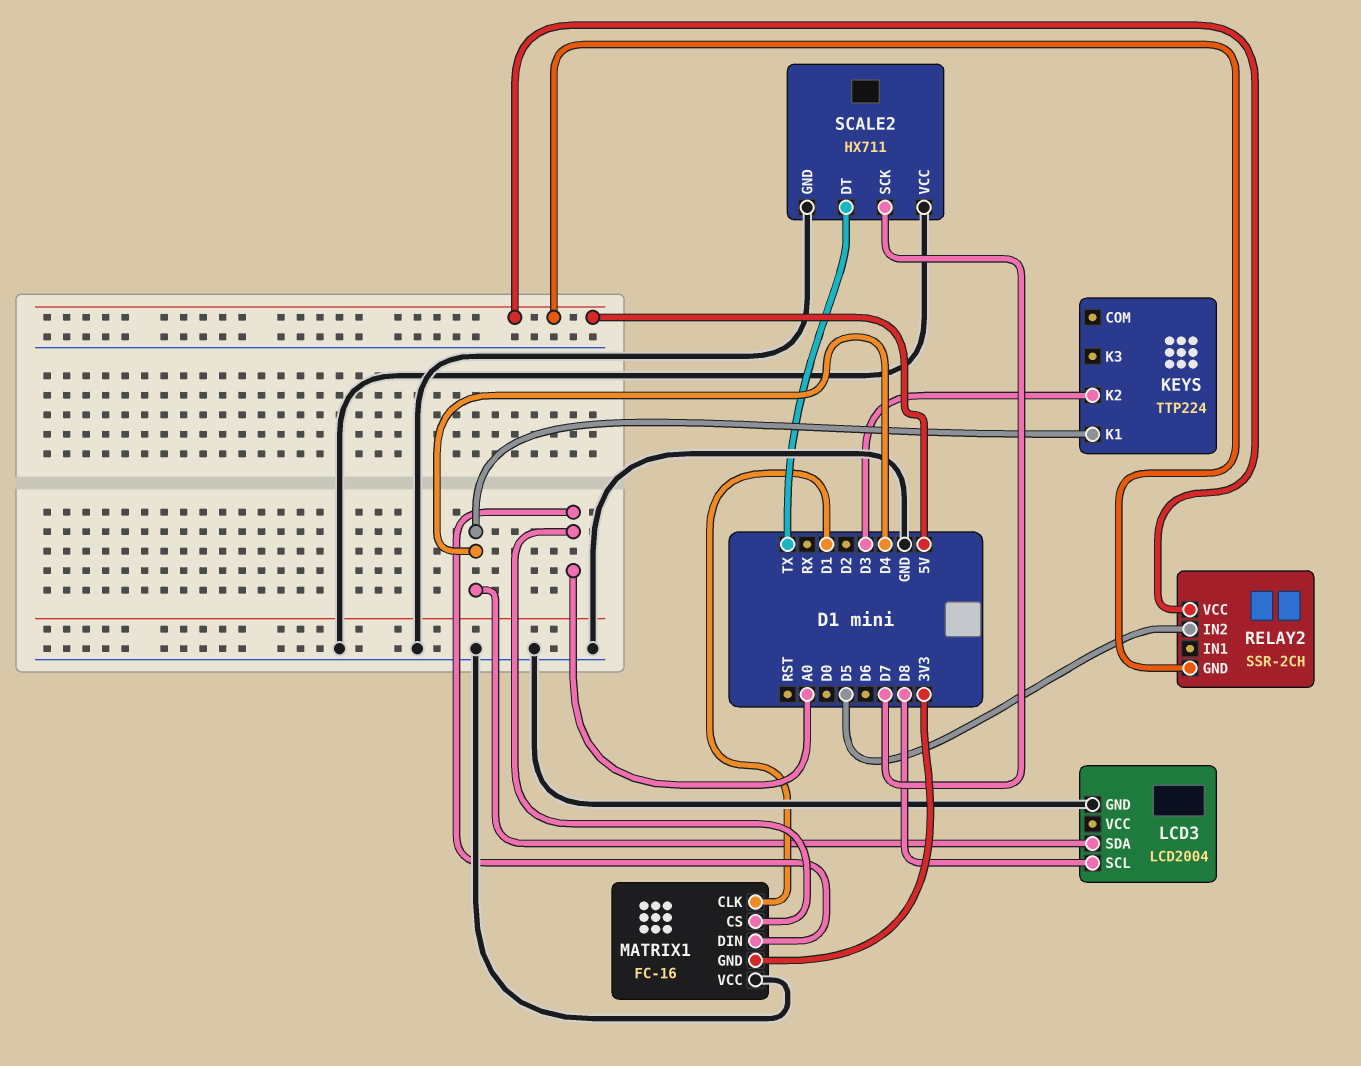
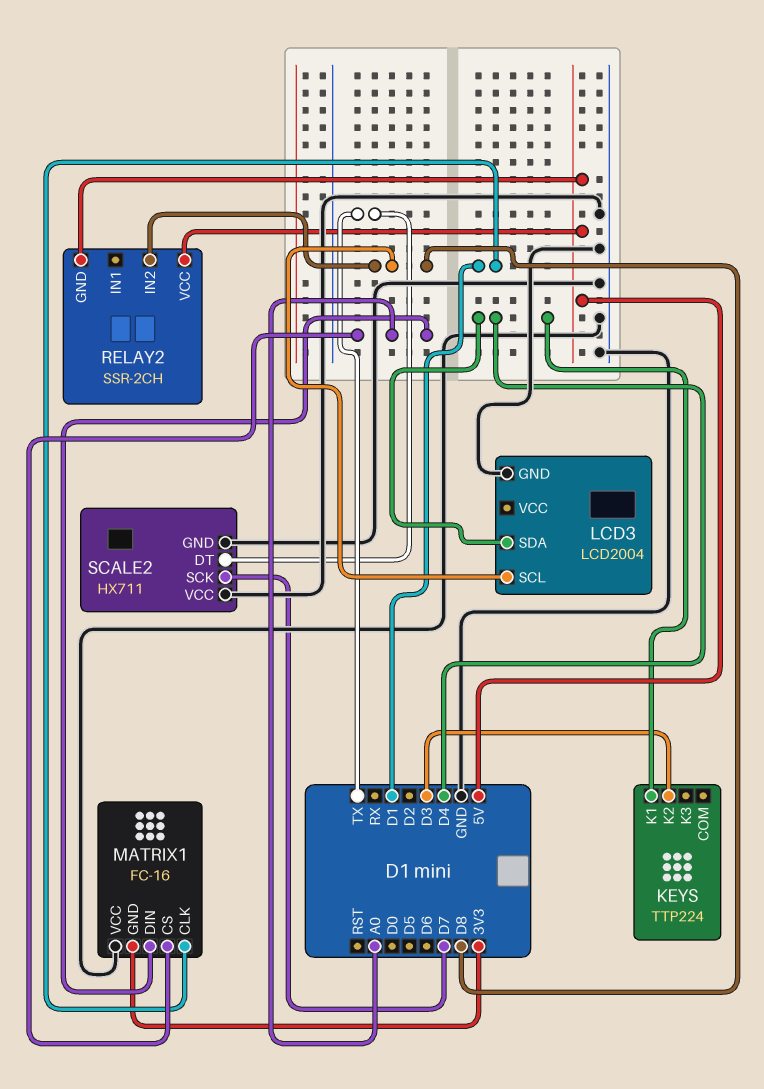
RELAY2 pin IN2: D5 -> D8

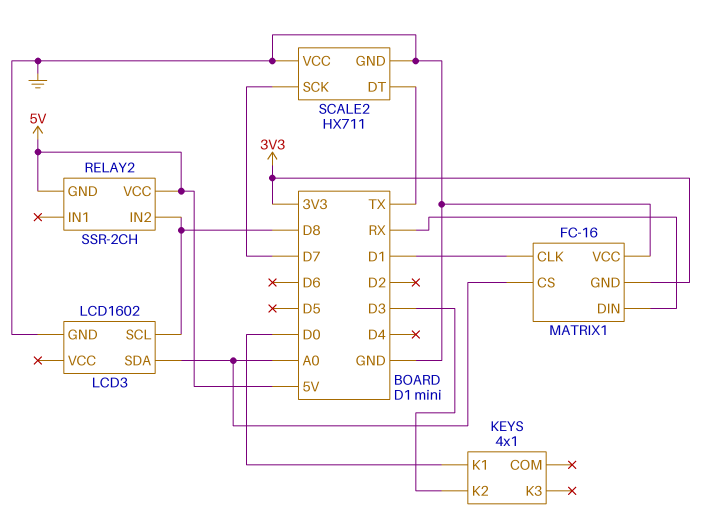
KEYS: TTP224 -> 4x1
KEYS pin K1: D4 -> D0
LCD3: LCD2004 -> LCD1602
LCD3 pin SDA: D4 -> A0
MATRIX1 pin DIN: A0 -> RX

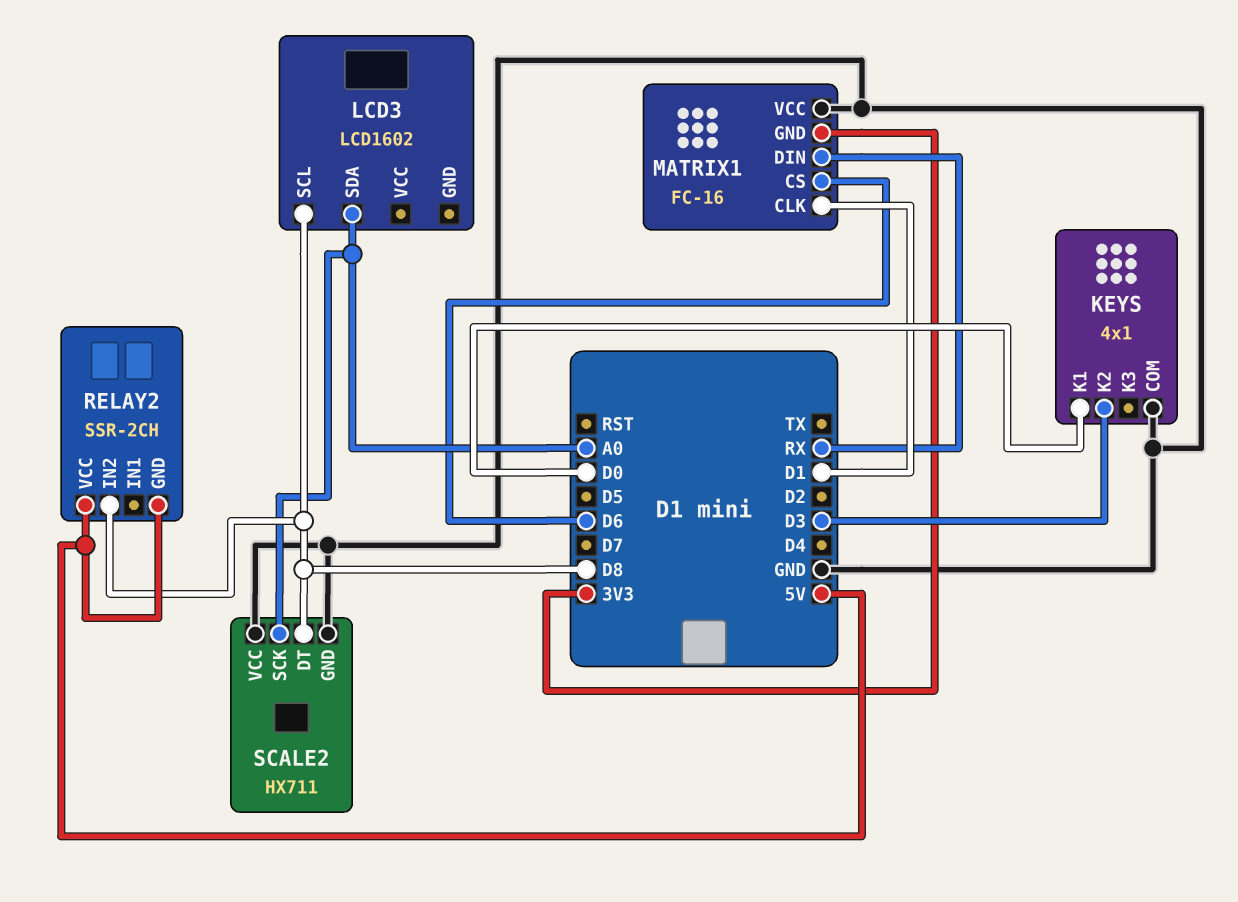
KEYS pin COM: none -> GND
LCD3 pin GND: GND -> none
MATRIX1 pin CS: A0 -> D6
SCALE2 pin DT: TX -> D8
SCALE2 pin SCK: D7 -> A0

